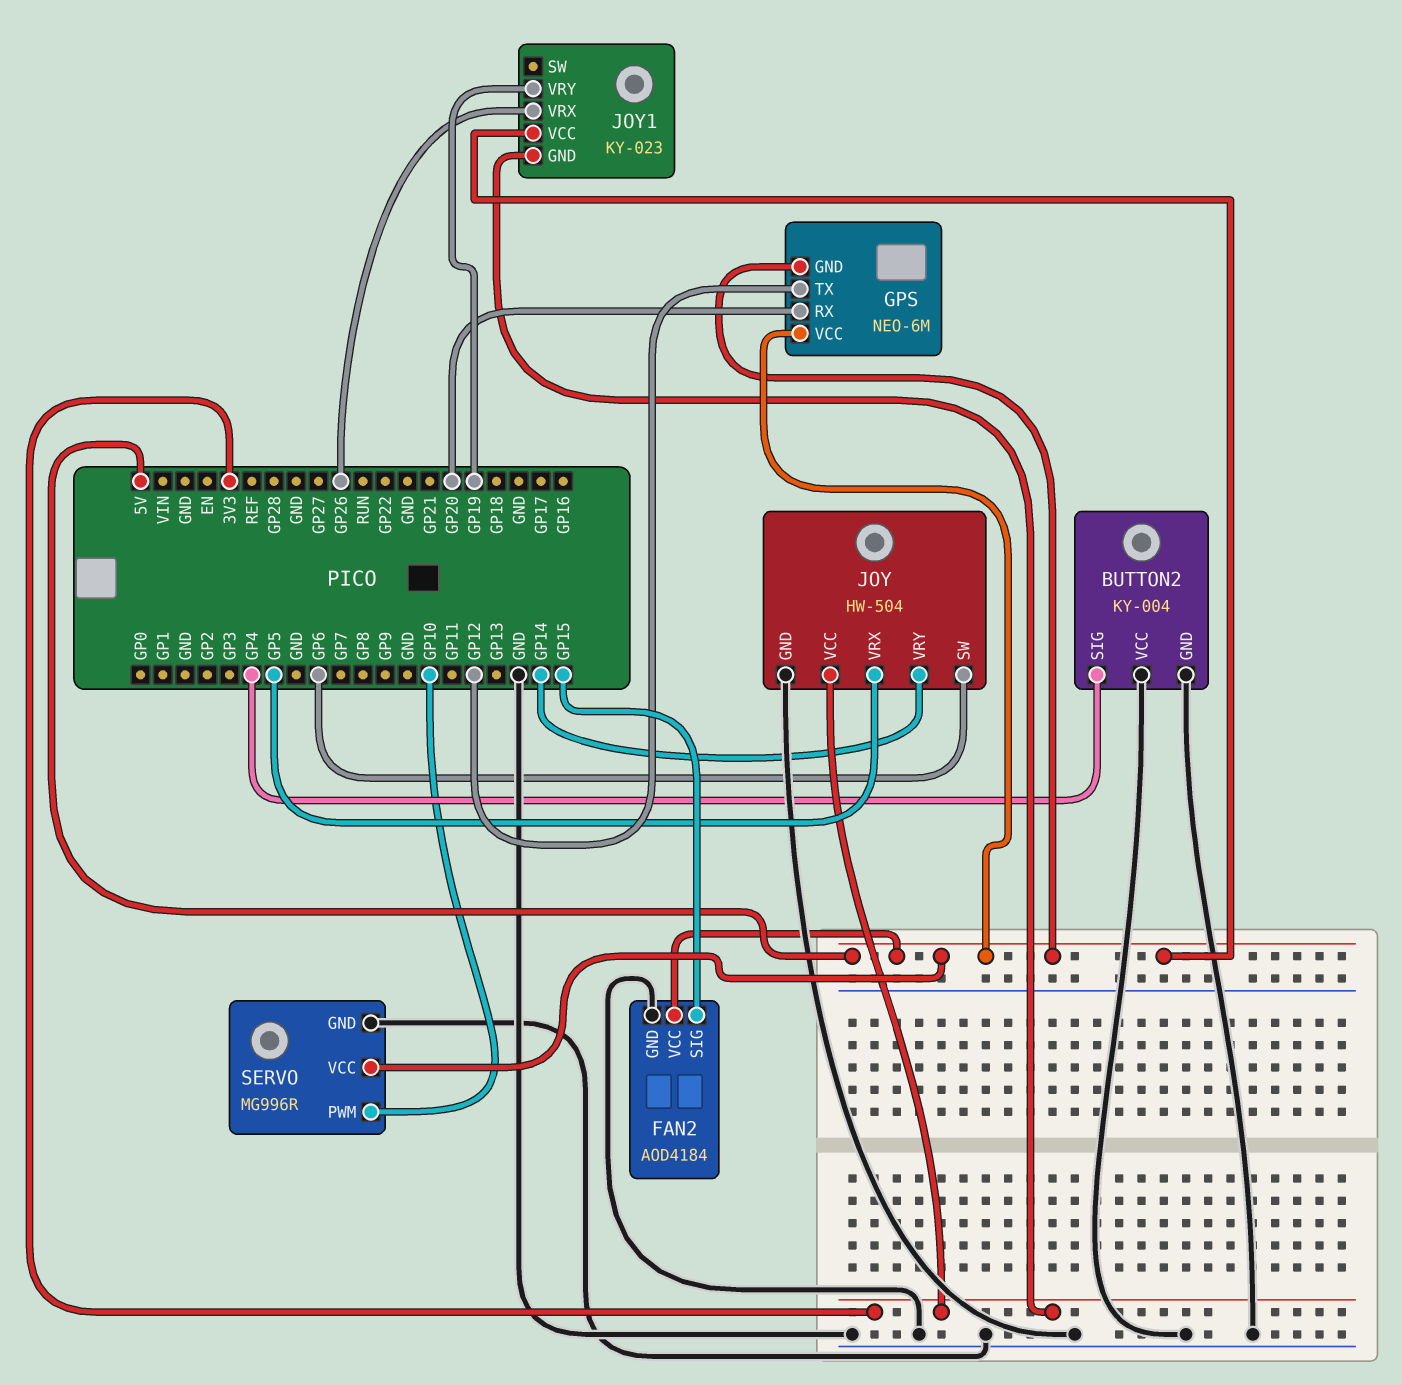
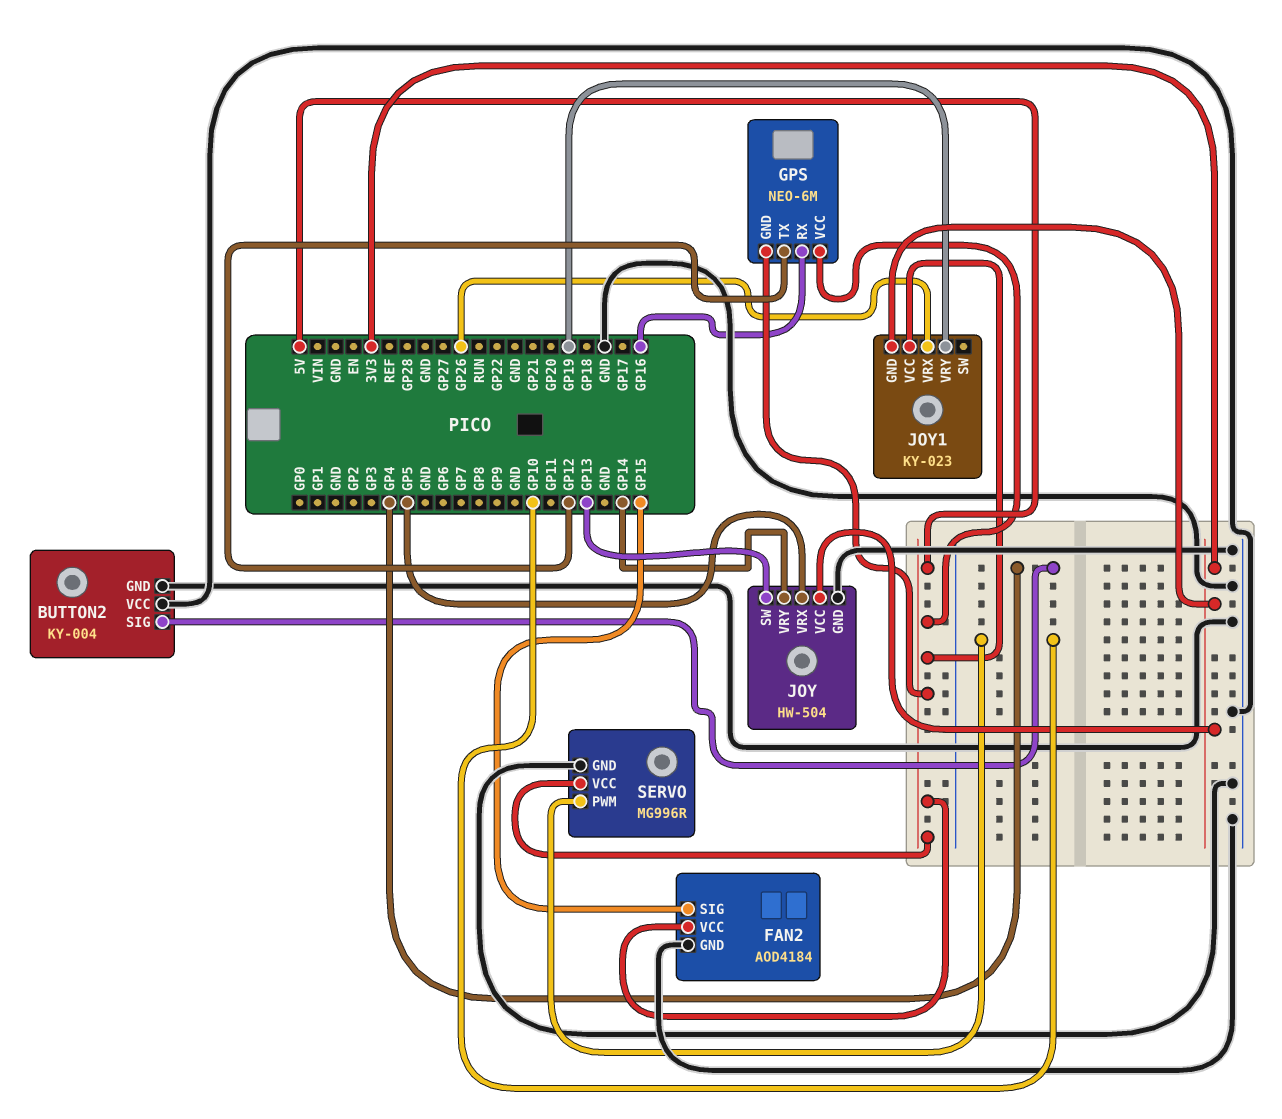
GPS pin RX: GP20 -> GP16
JOY pin SW: GP6 -> GP13

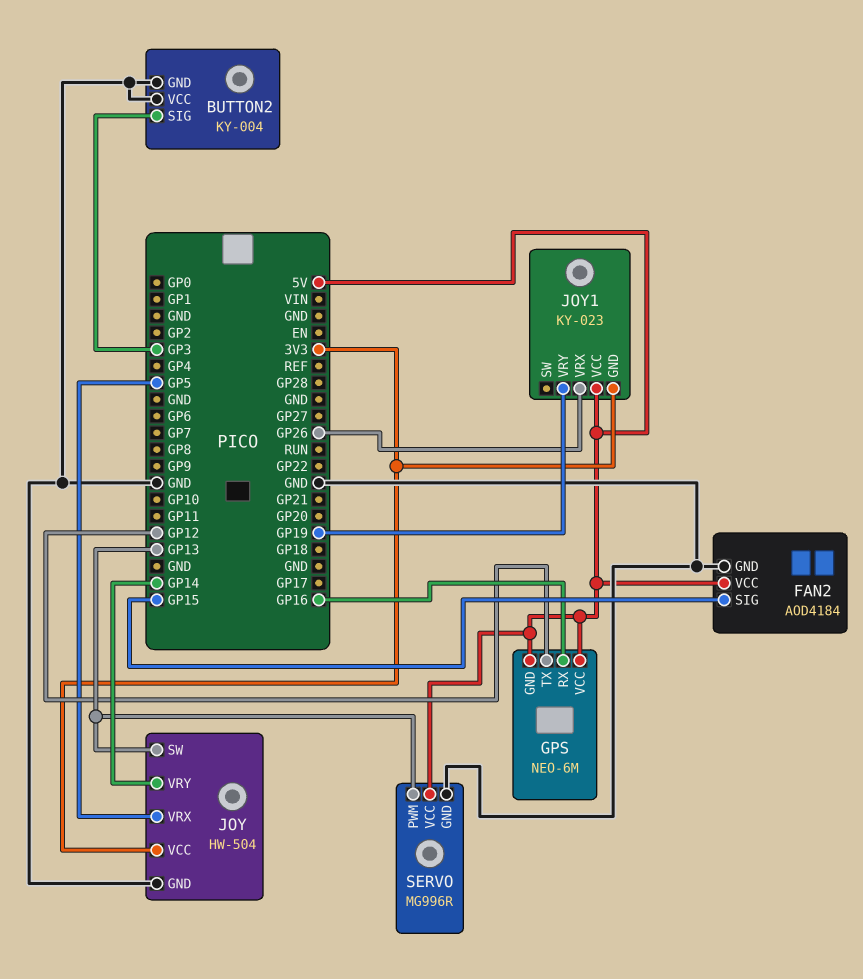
BUTTON2 pin SIG: GP4 -> GP3
SERVO pin PWM: GP10 -> GP13

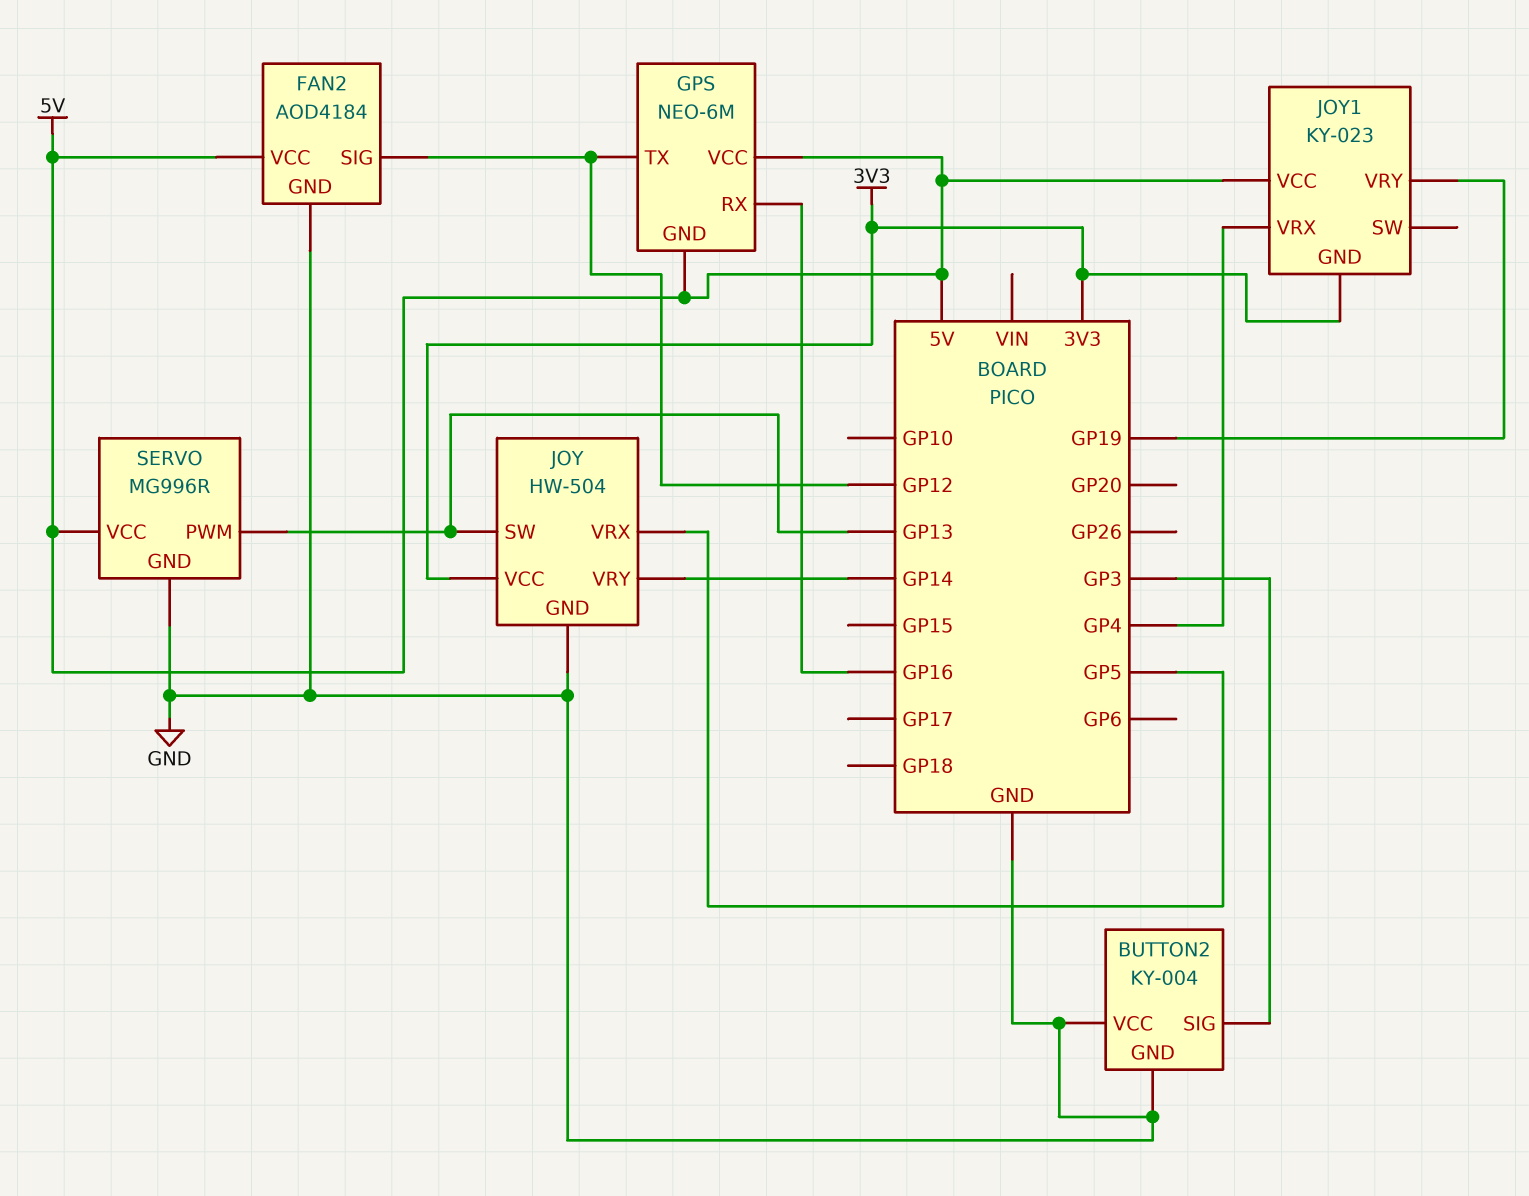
FAN2 pin SIG: GP15 -> GP12
JOY1 pin VRX: GP26 -> GP4

